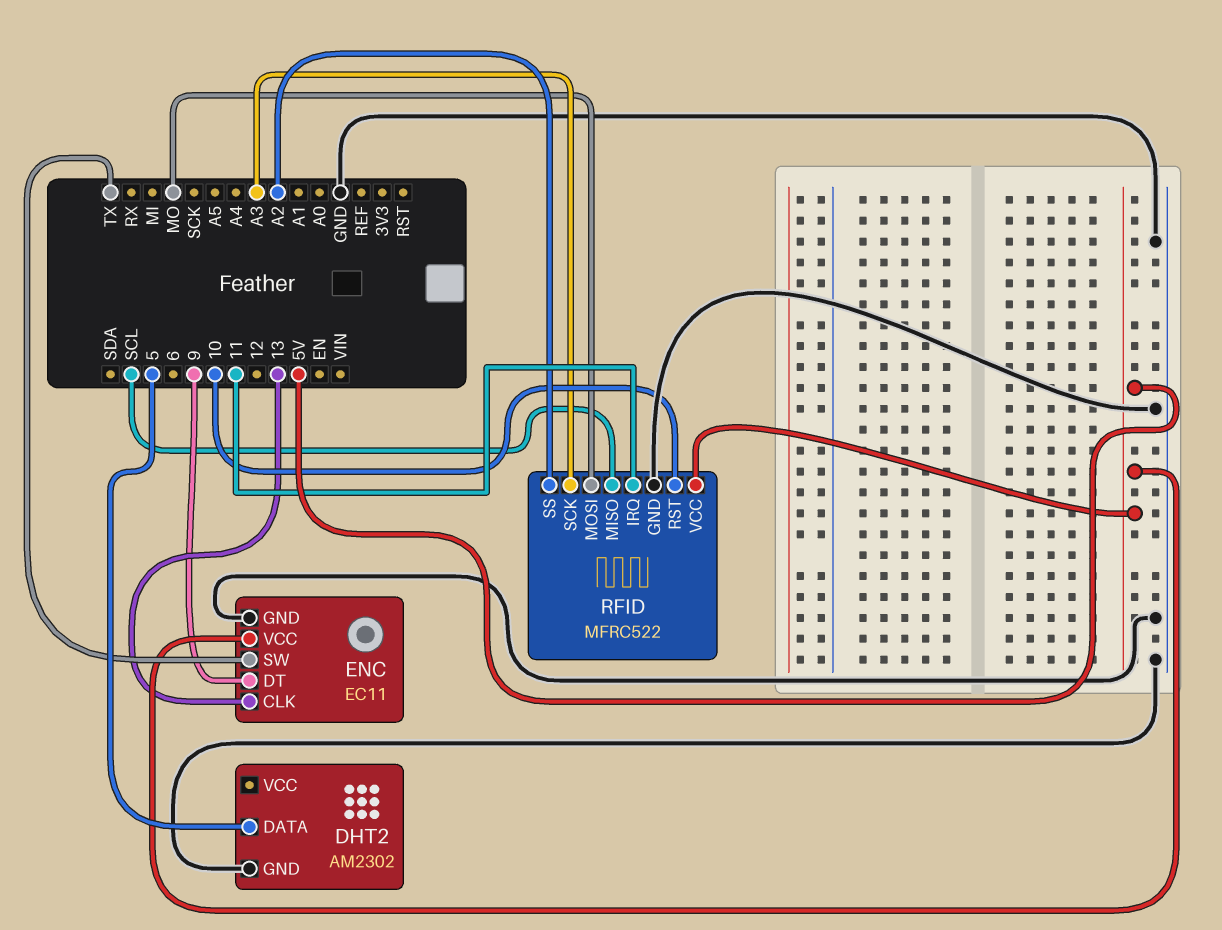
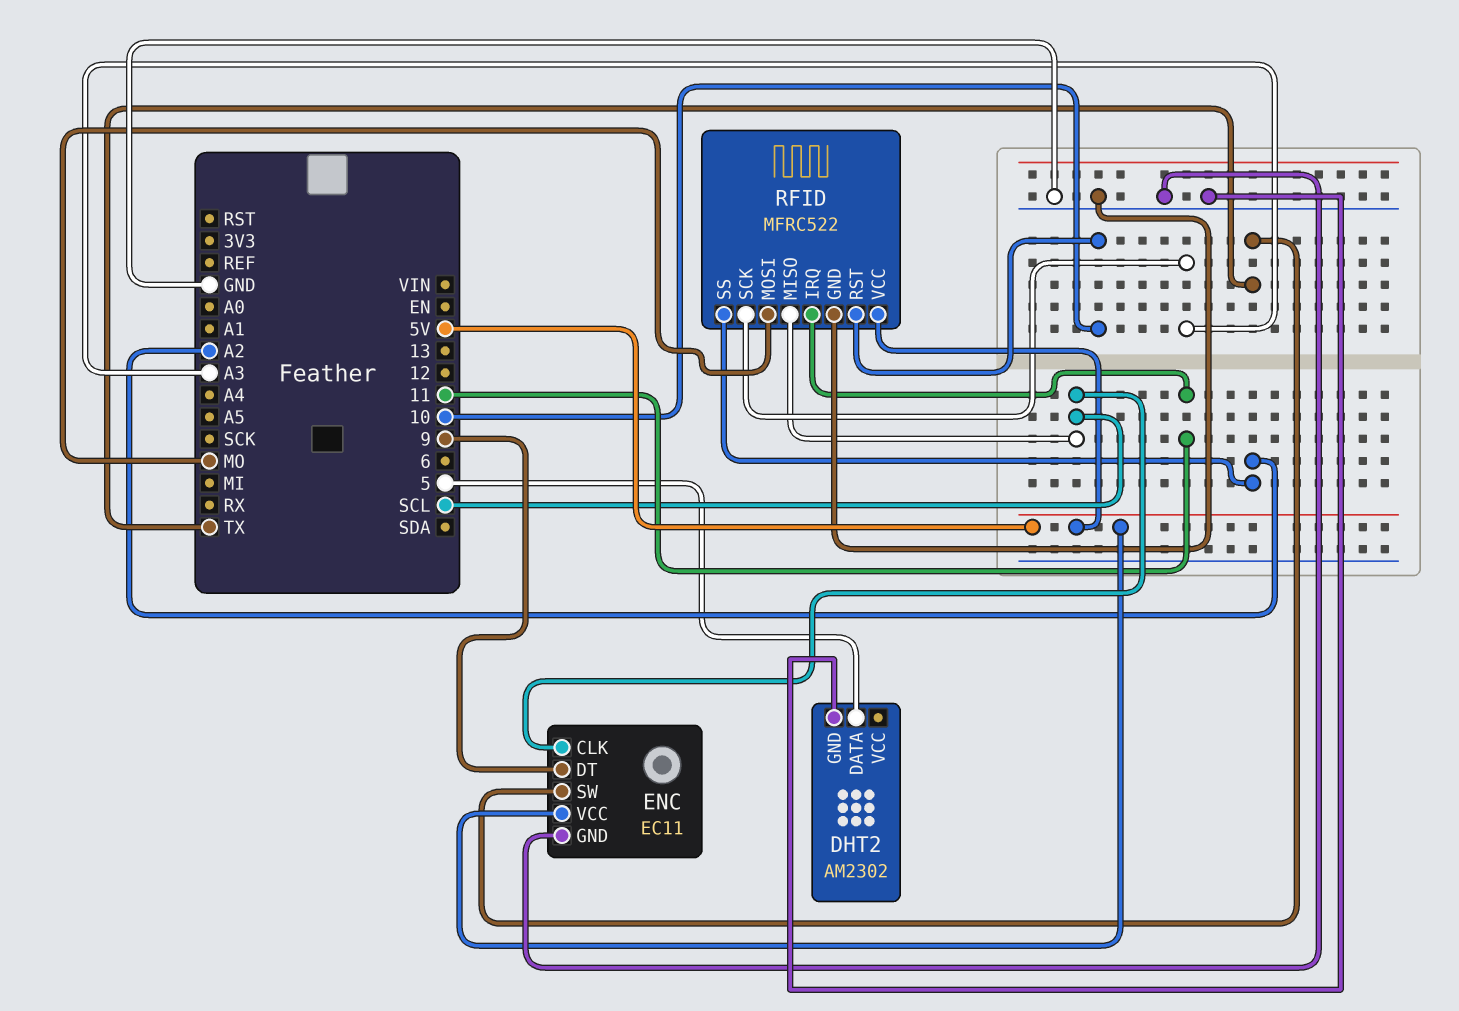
ENC pin CLK: 13 -> SCL

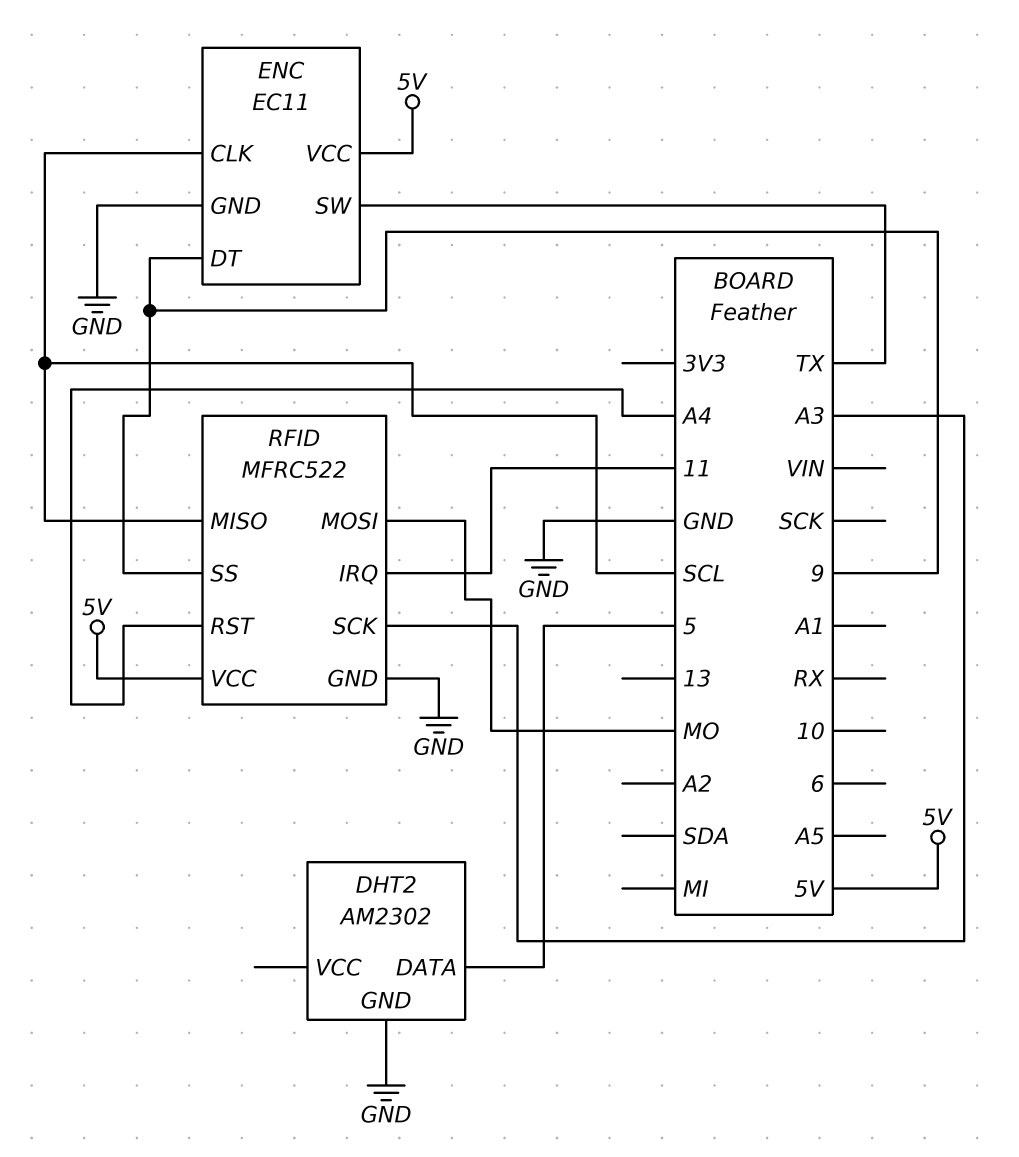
RFID pin RST: 10 -> A4
RFID pin SS: A2 -> 9

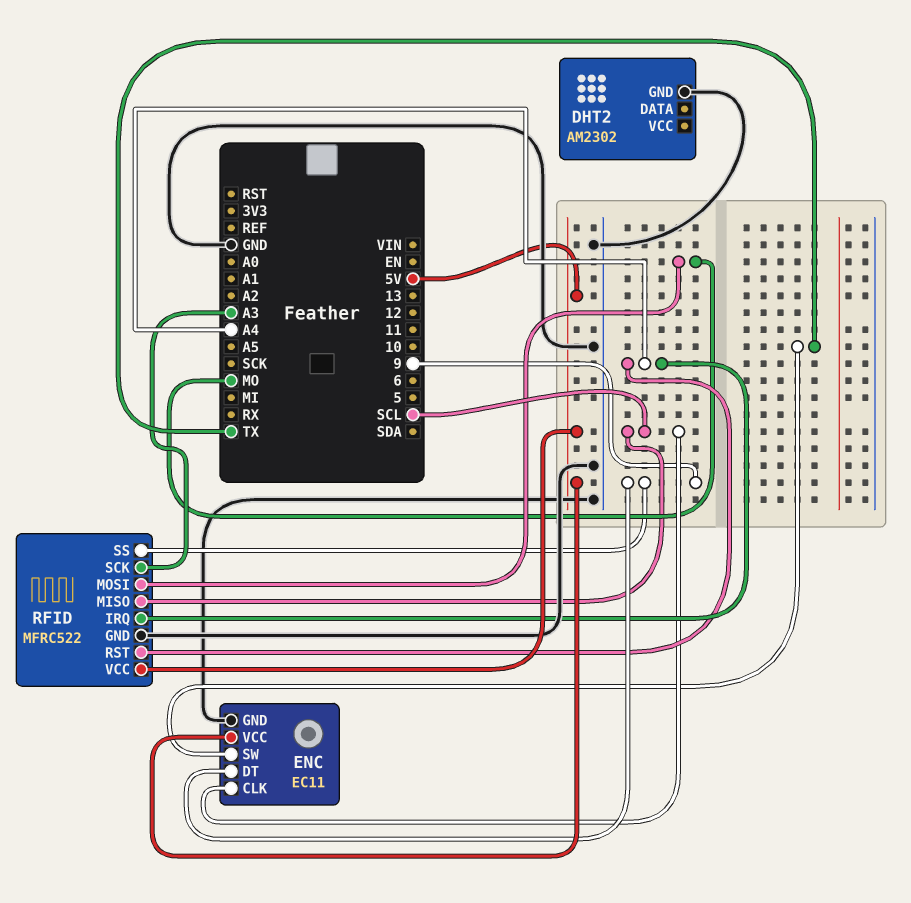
DHT2 pin DATA: 5 -> none
RFID pin IRQ: 11 -> A4

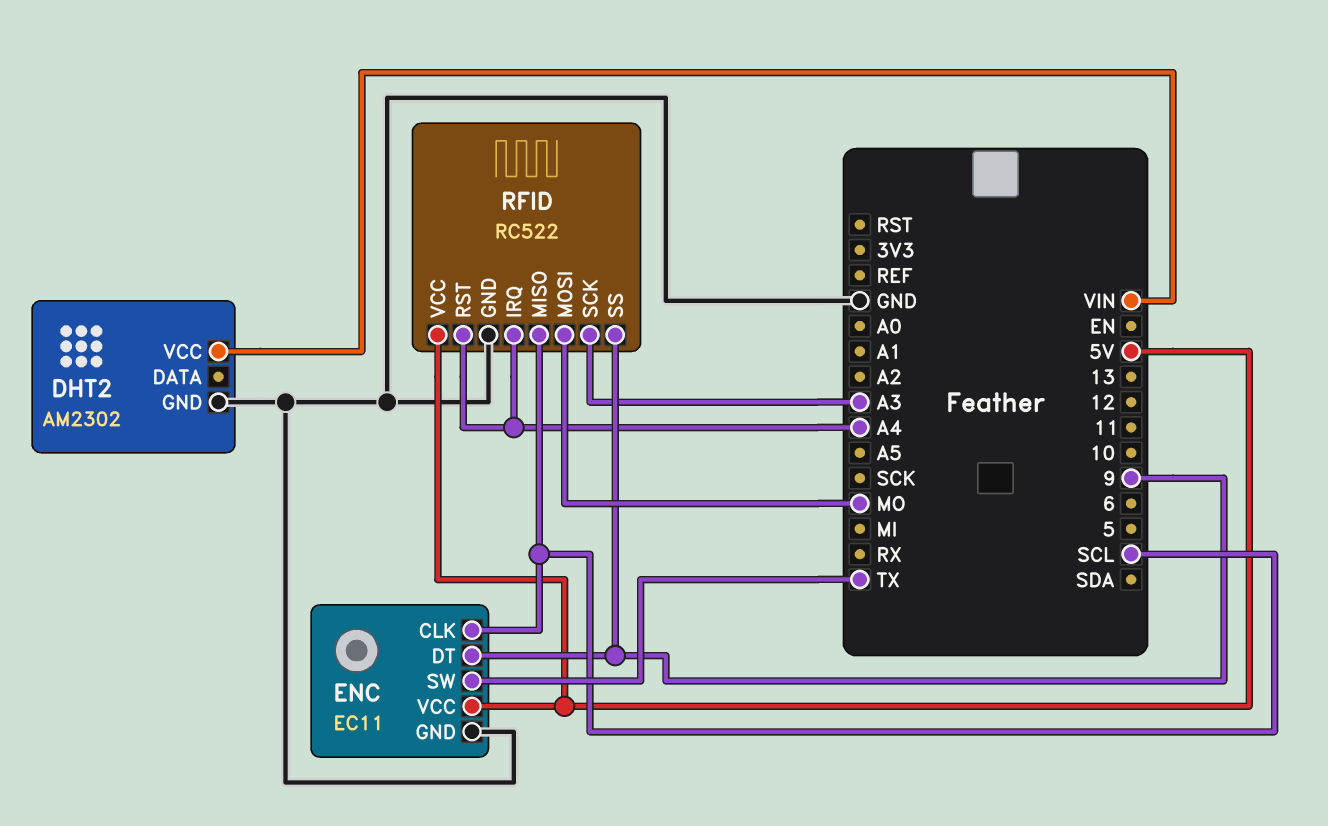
DHT2 pin VCC: none -> VIN
RFID: MFRC522 -> RC522

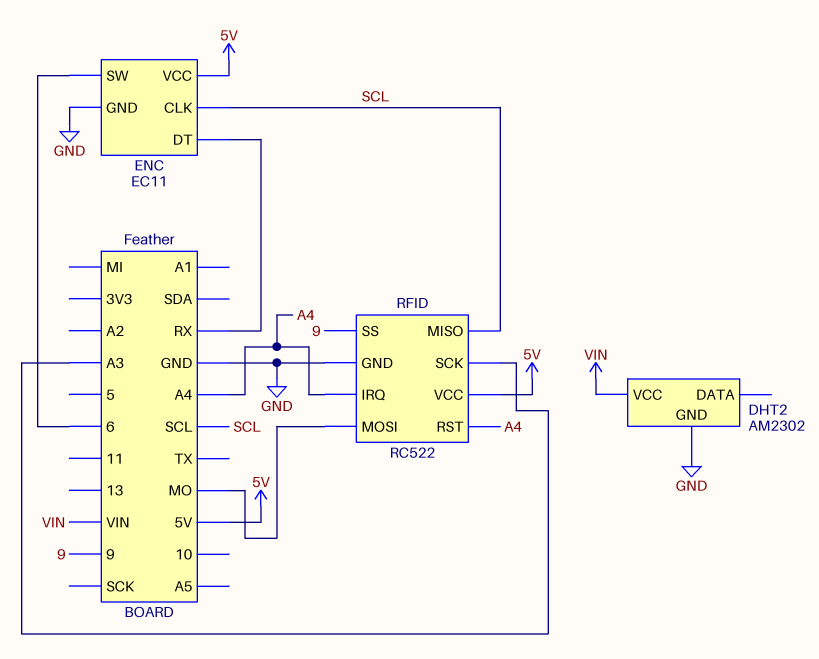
ENC pin DT: 9 -> RX
ENC pin SW: TX -> 6

